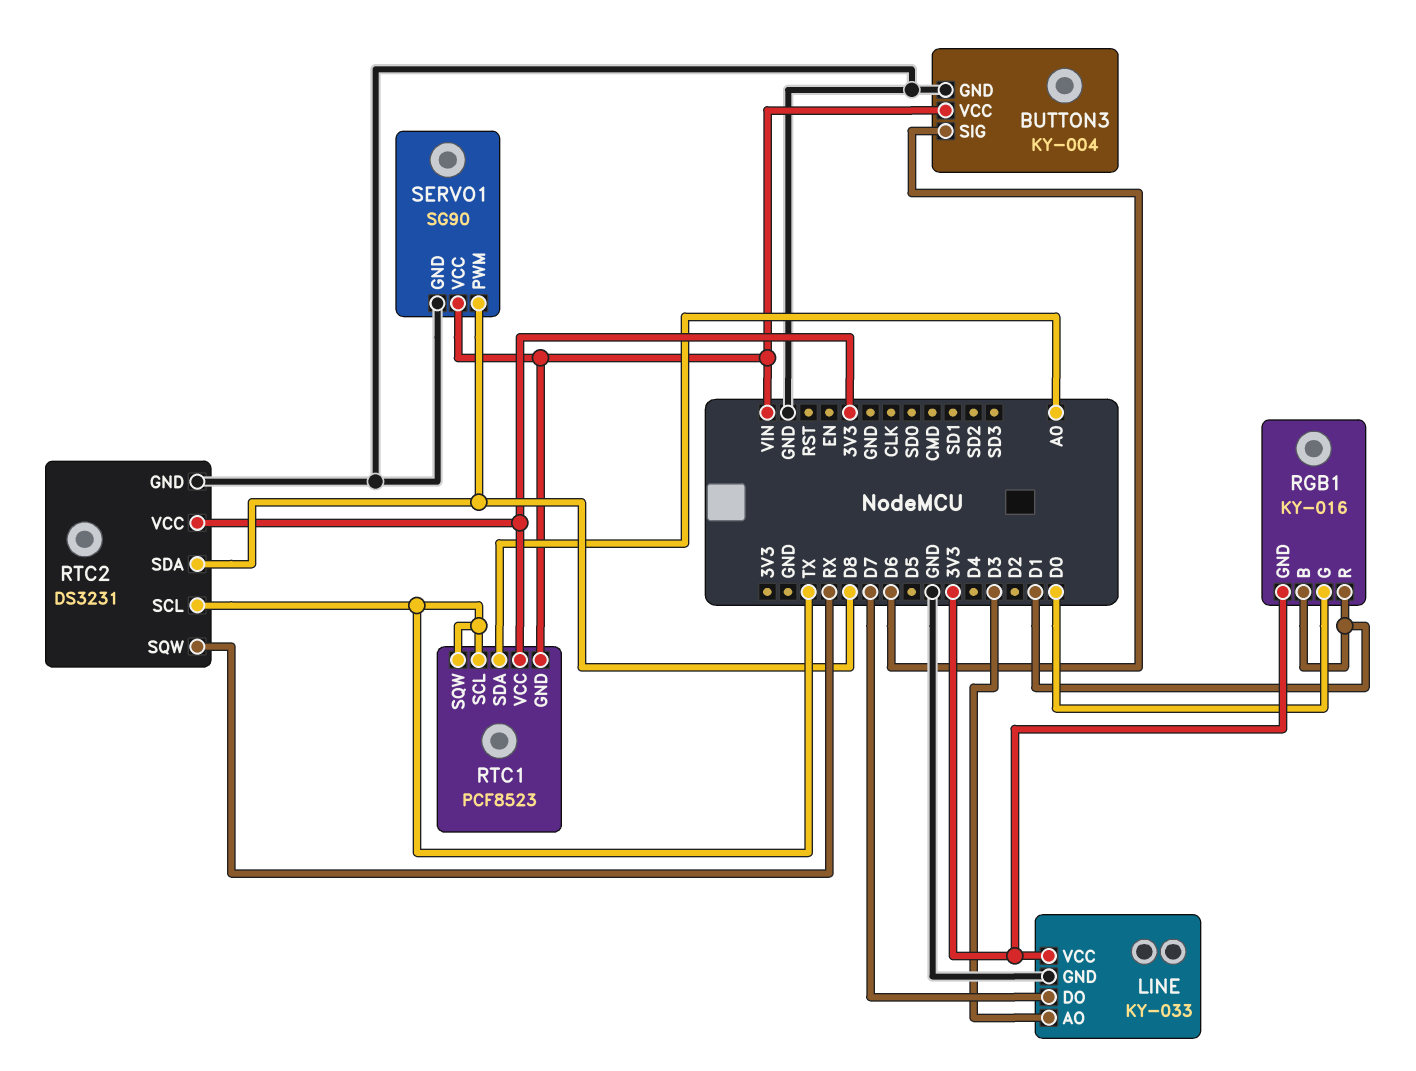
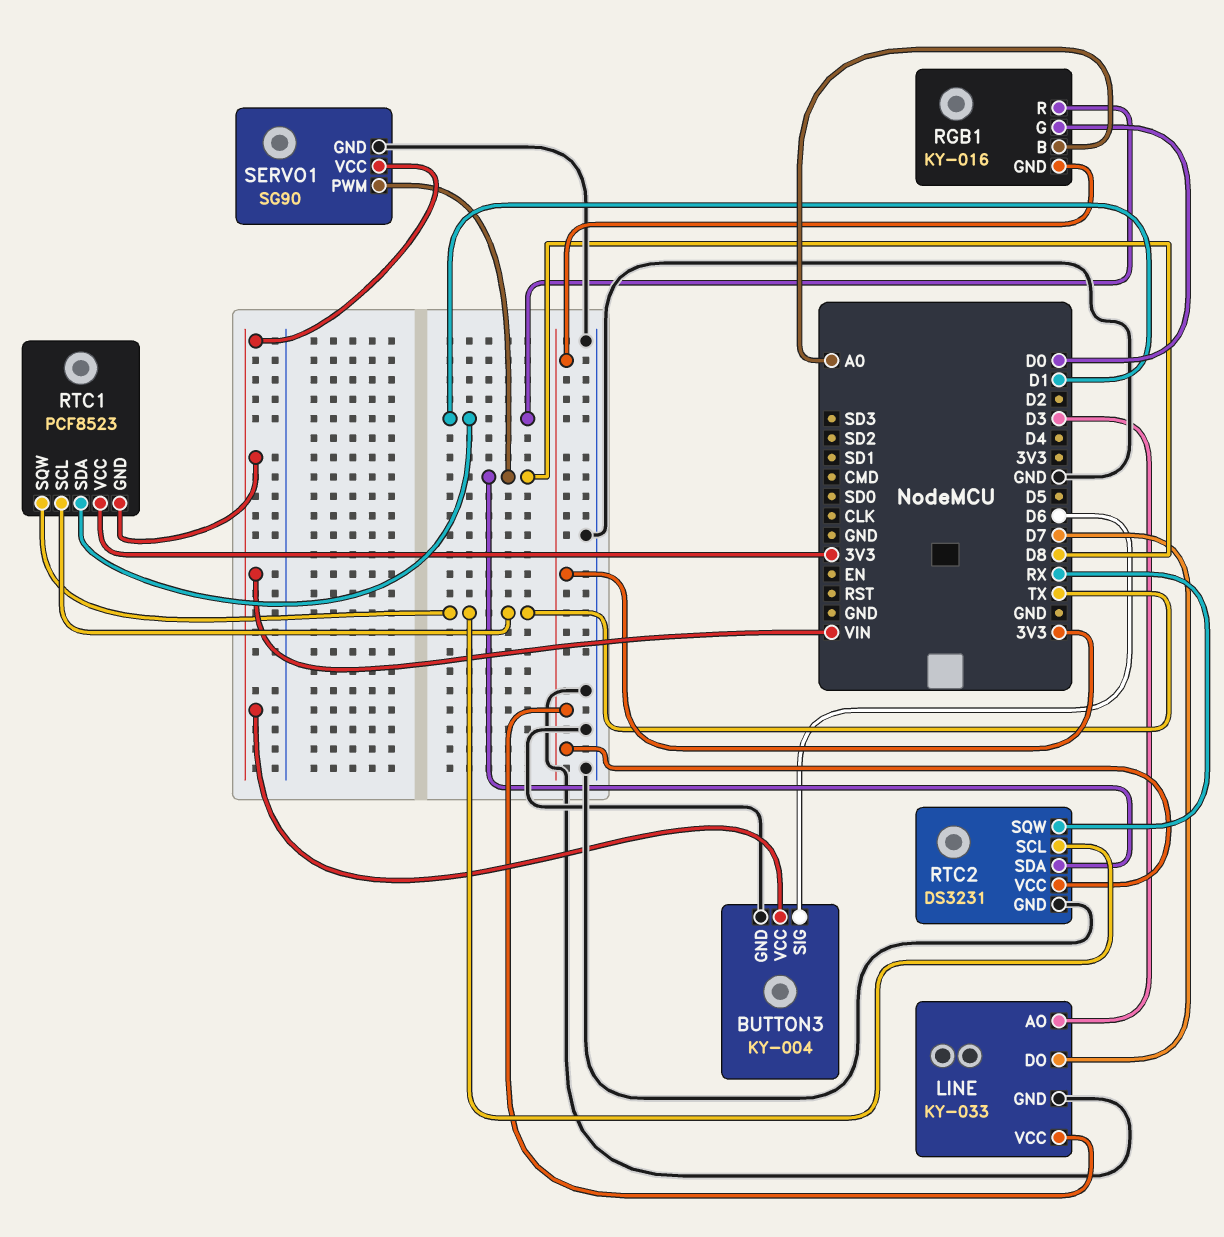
RGB1 pin B: D1 -> A0
RTC1 pin SDA: A0 -> D1

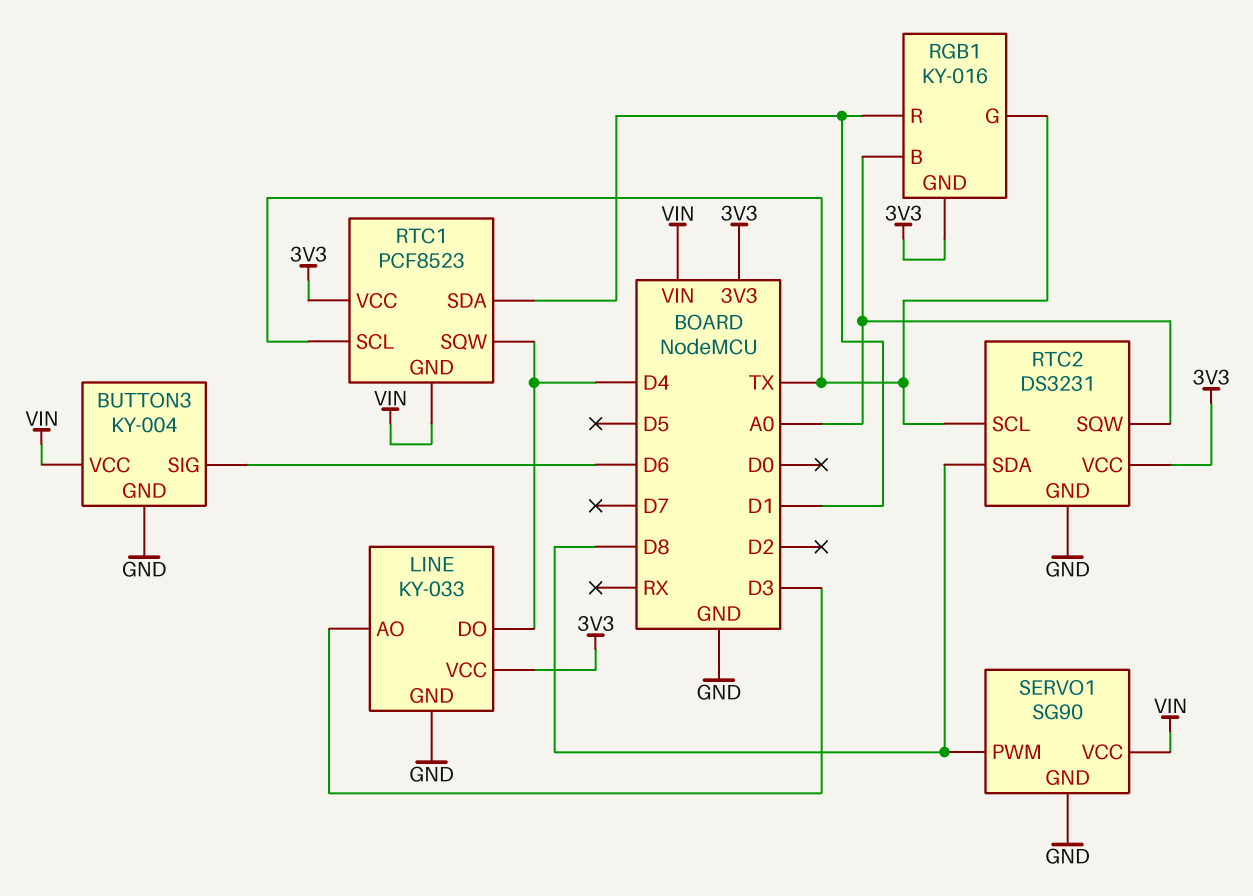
LINE pin DO: D7 -> D4
RGB1 pin G: D0 -> TX
RTC1 pin SQW: TX -> D4
RTC2 pin SQW: RX -> A0

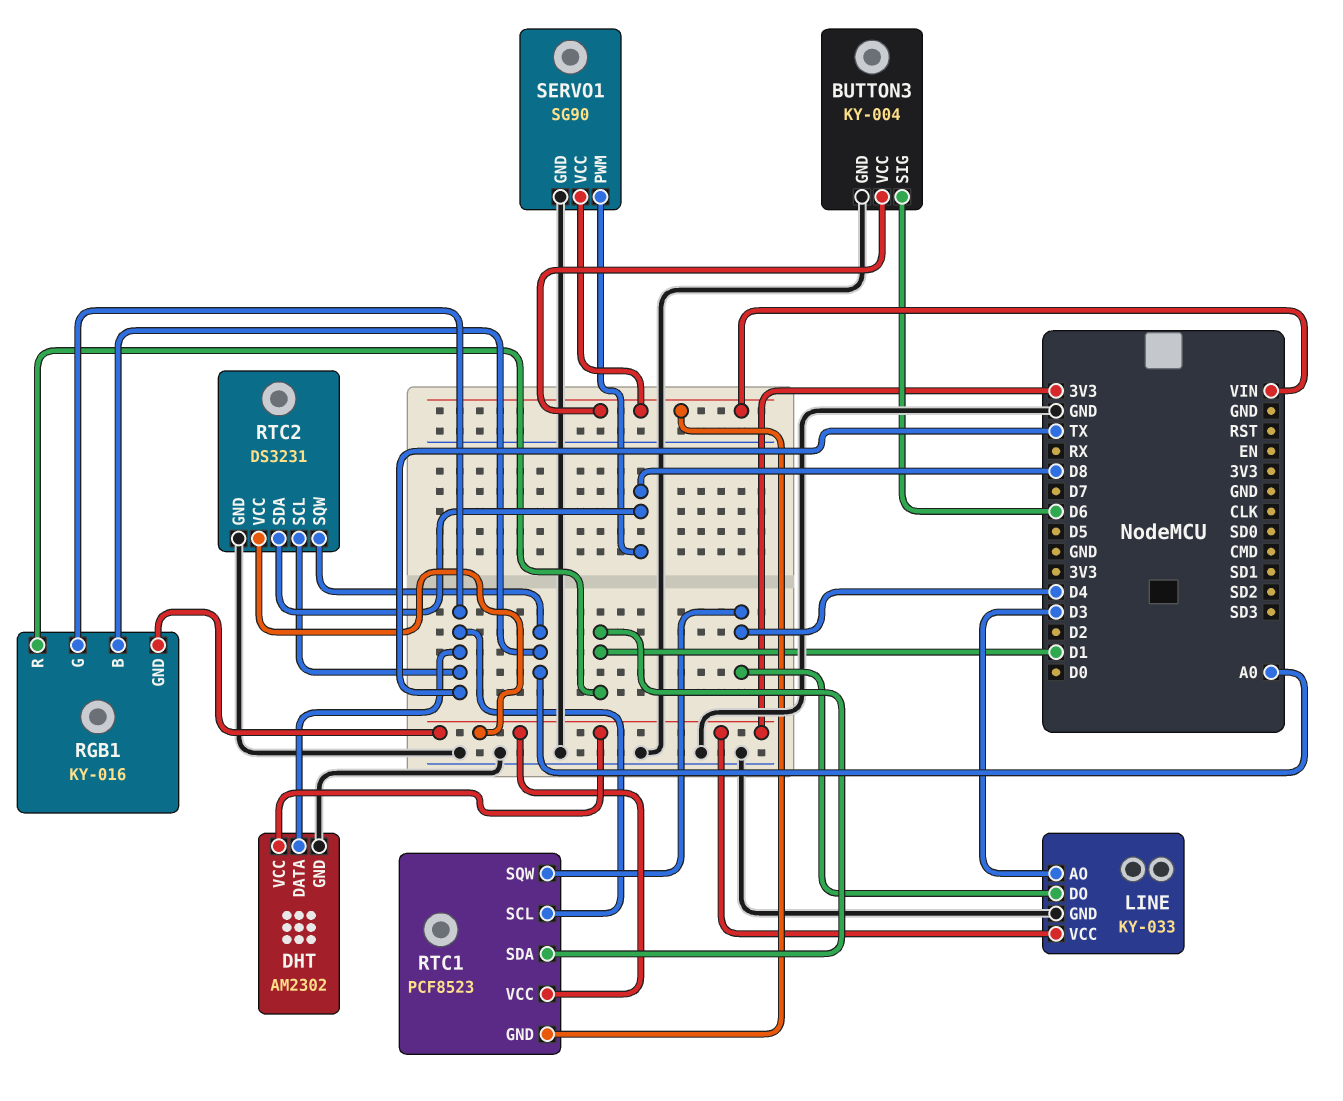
DHT: none -> AM2302
DHT pin DATA: none -> TX
DHT pin GND: none -> GND
DHT pin VCC: none -> 3V3

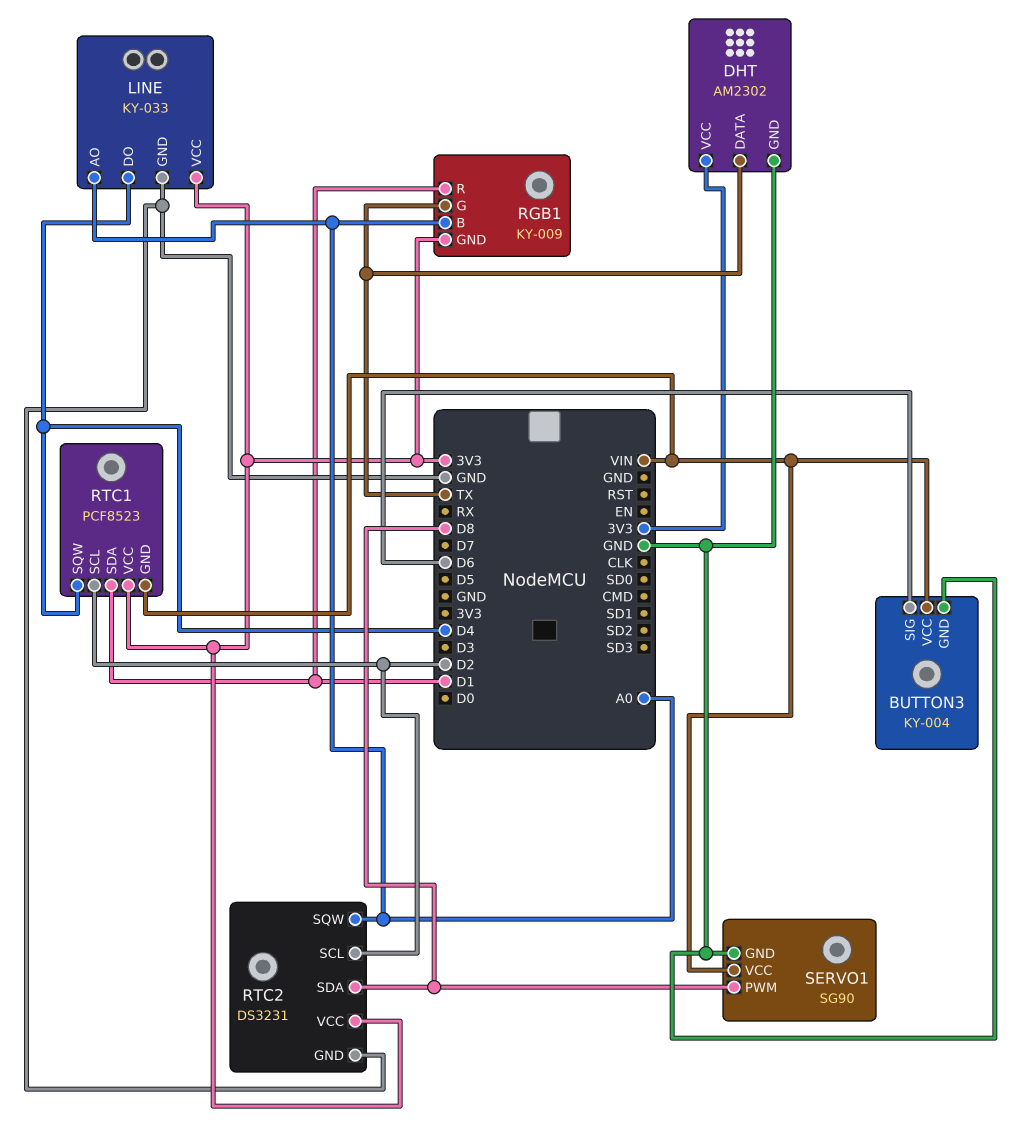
LINE pin AO: D3 -> A0
RGB1: KY-016 -> KY-009
RTC1 pin SCL: TX -> D2
RTC2 pin SCL: TX -> D2

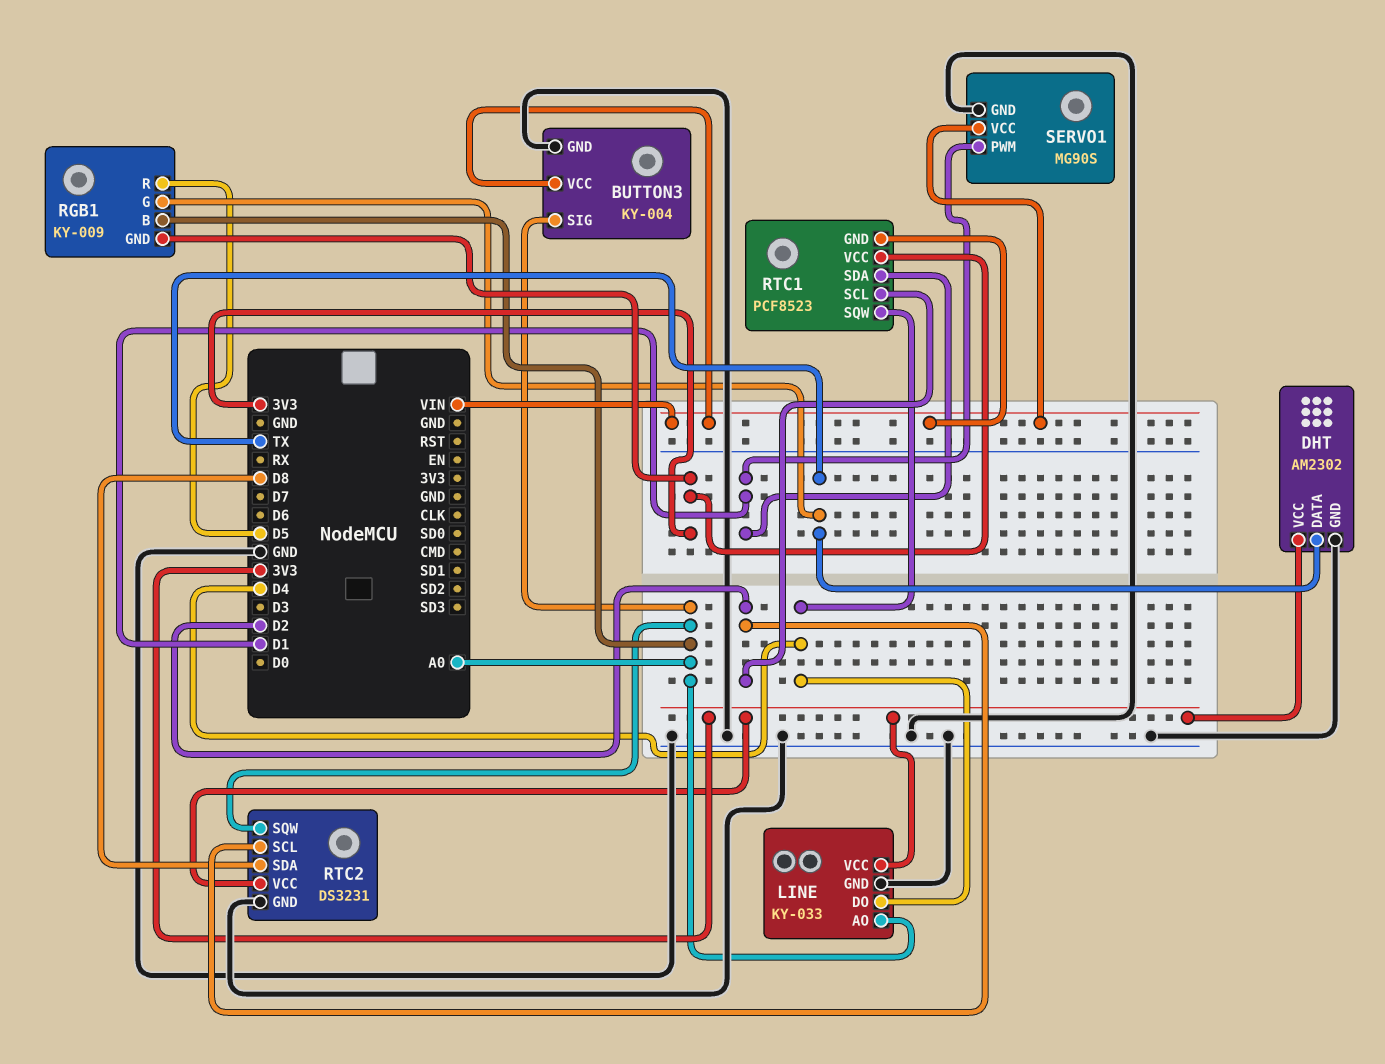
BUTTON3 pin SIG: D6 -> A0
RGB1 pin R: D1 -> D5
SERVO1: SG90 -> MG90S
SERVO1 pin PWM: D8 -> D1

